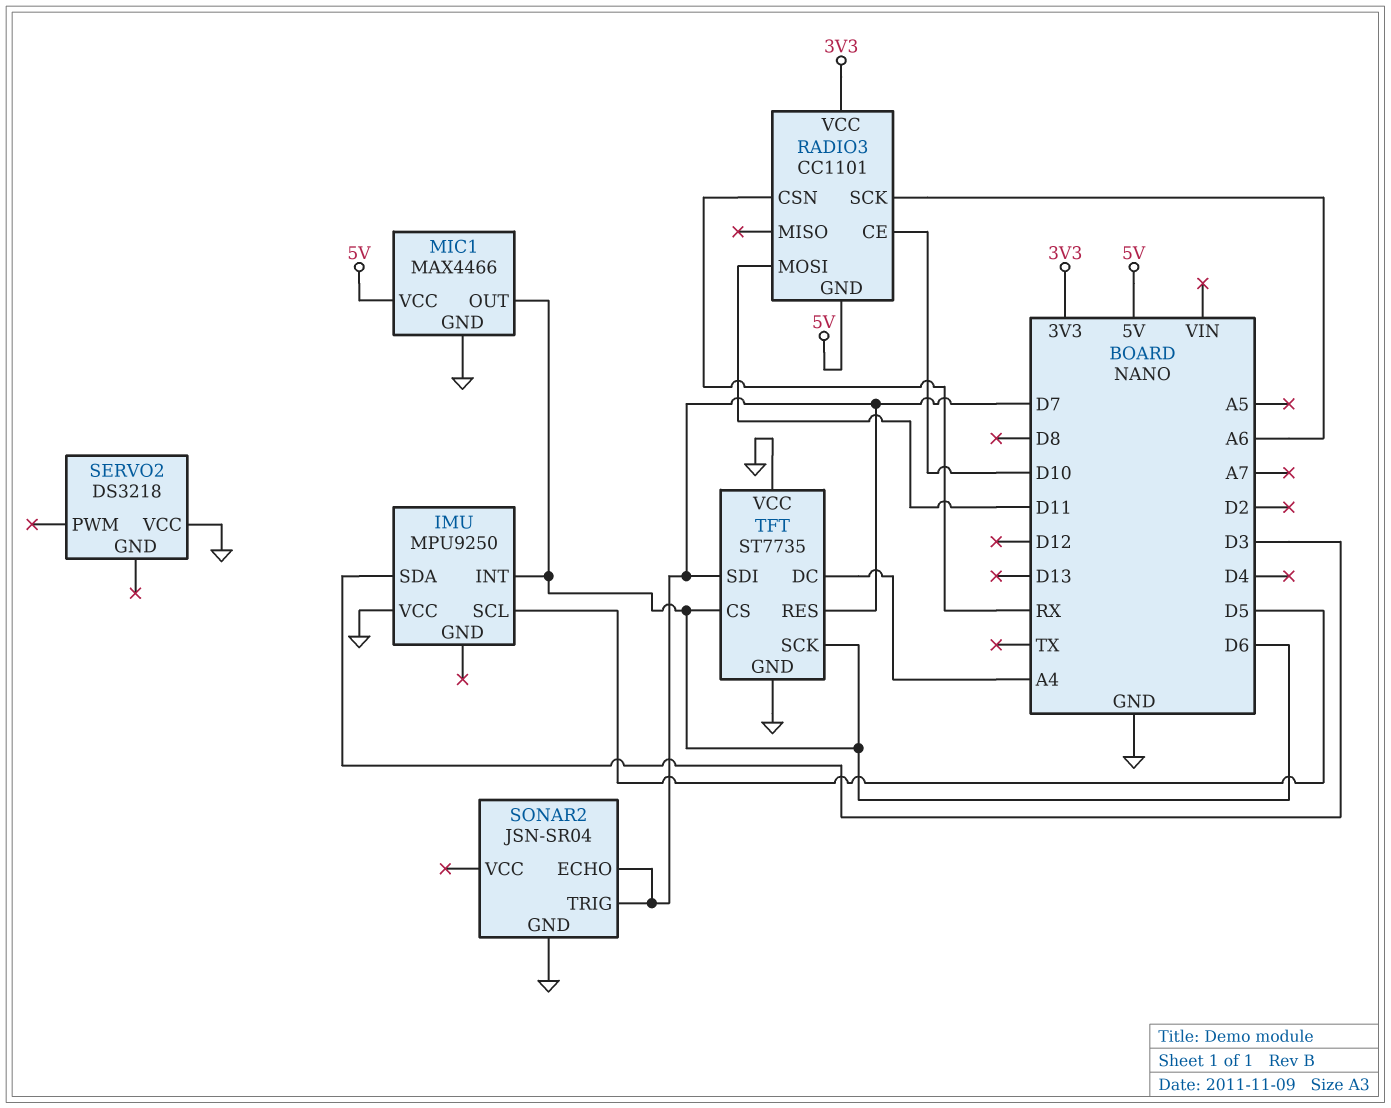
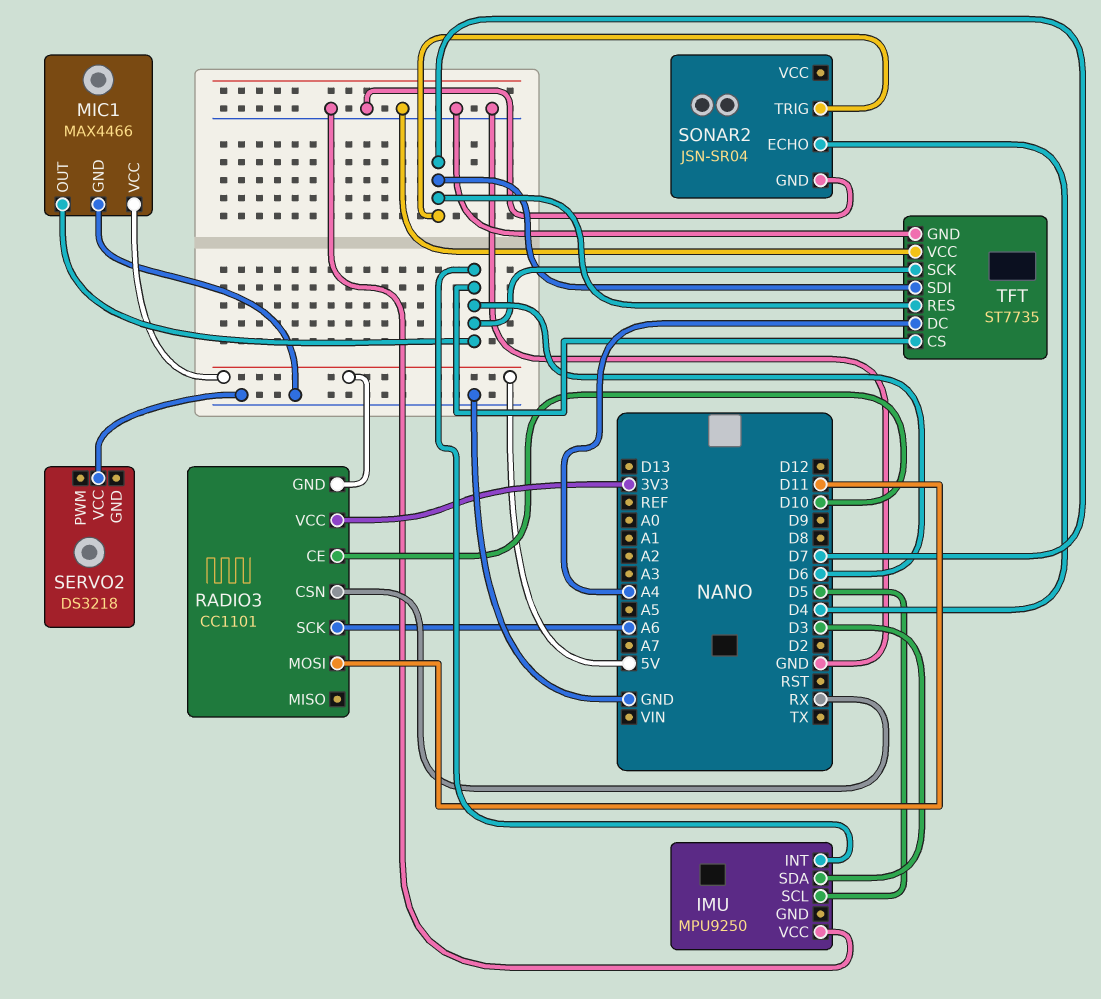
SONAR2 pin ECHO: D7 -> D4

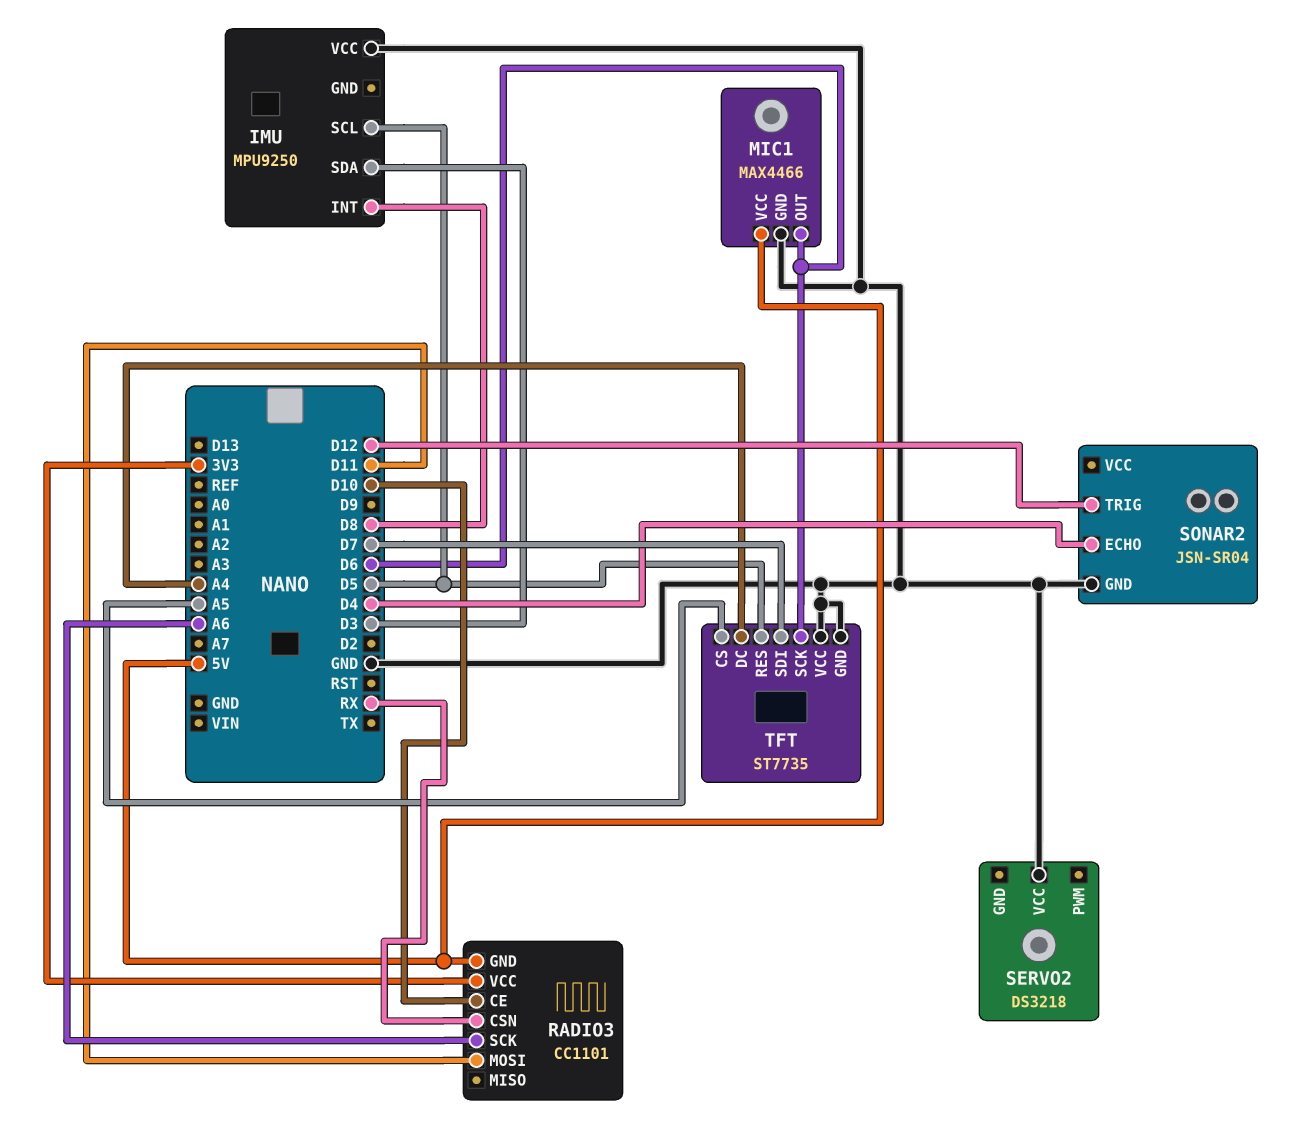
IMU pin INT: D6 -> D8
SONAR2 pin TRIG: D7 -> D12
TFT pin CS: D6 -> A5
TFT pin RES: D7 -> D5

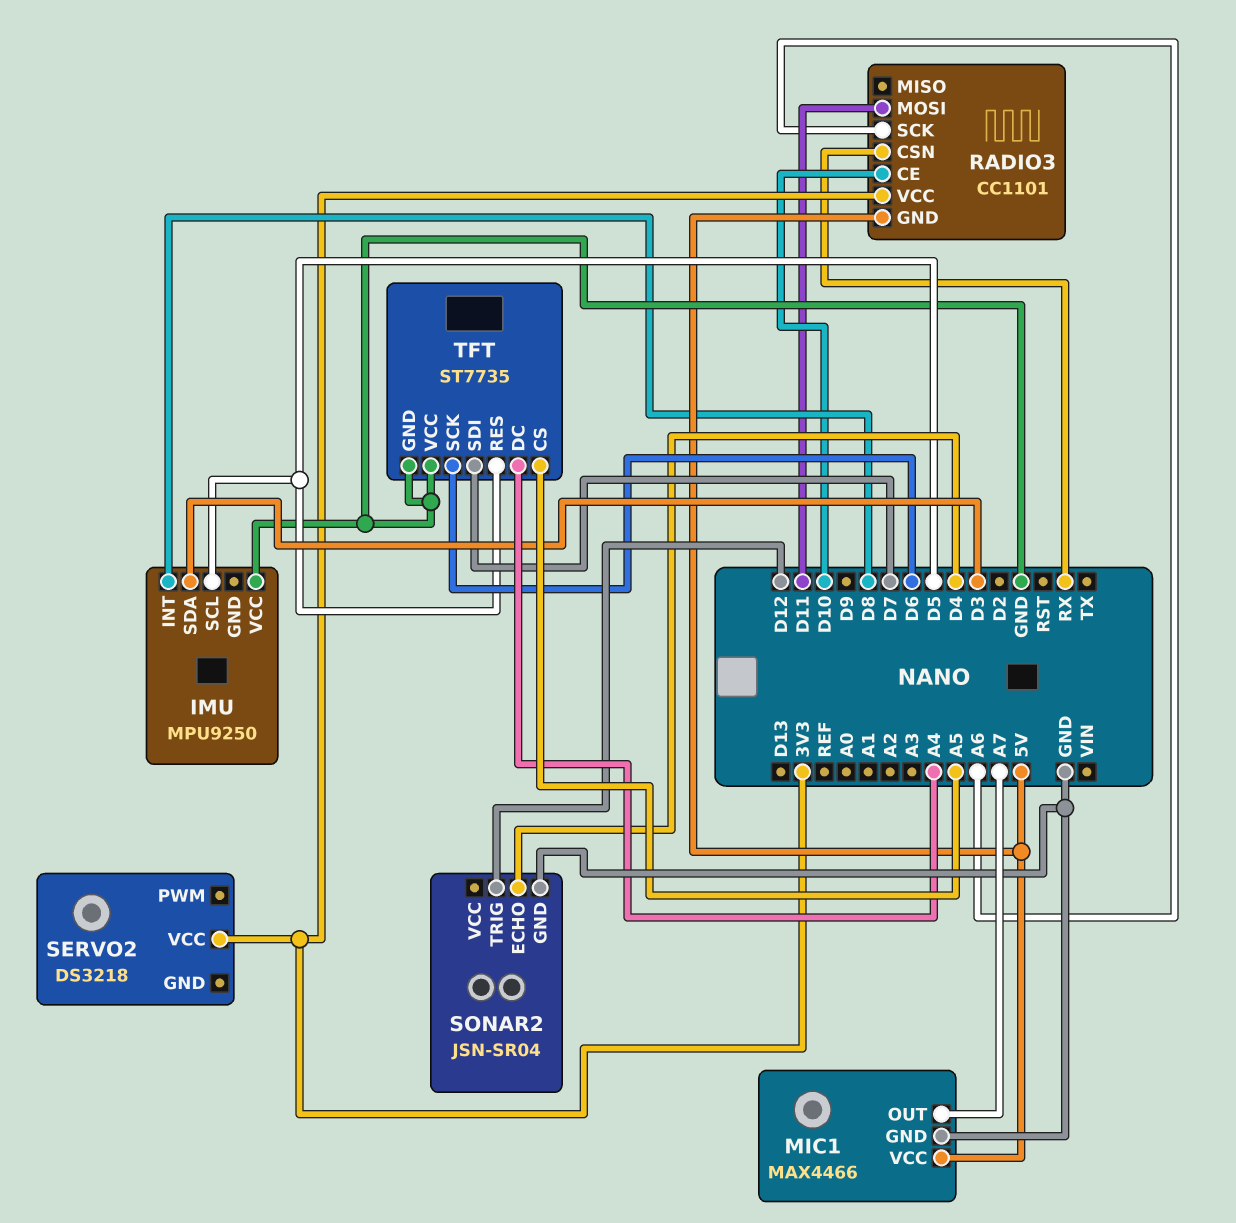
MIC1 pin OUT: D6 -> A7
SERVO2 pin VCC: GND -> 3V3

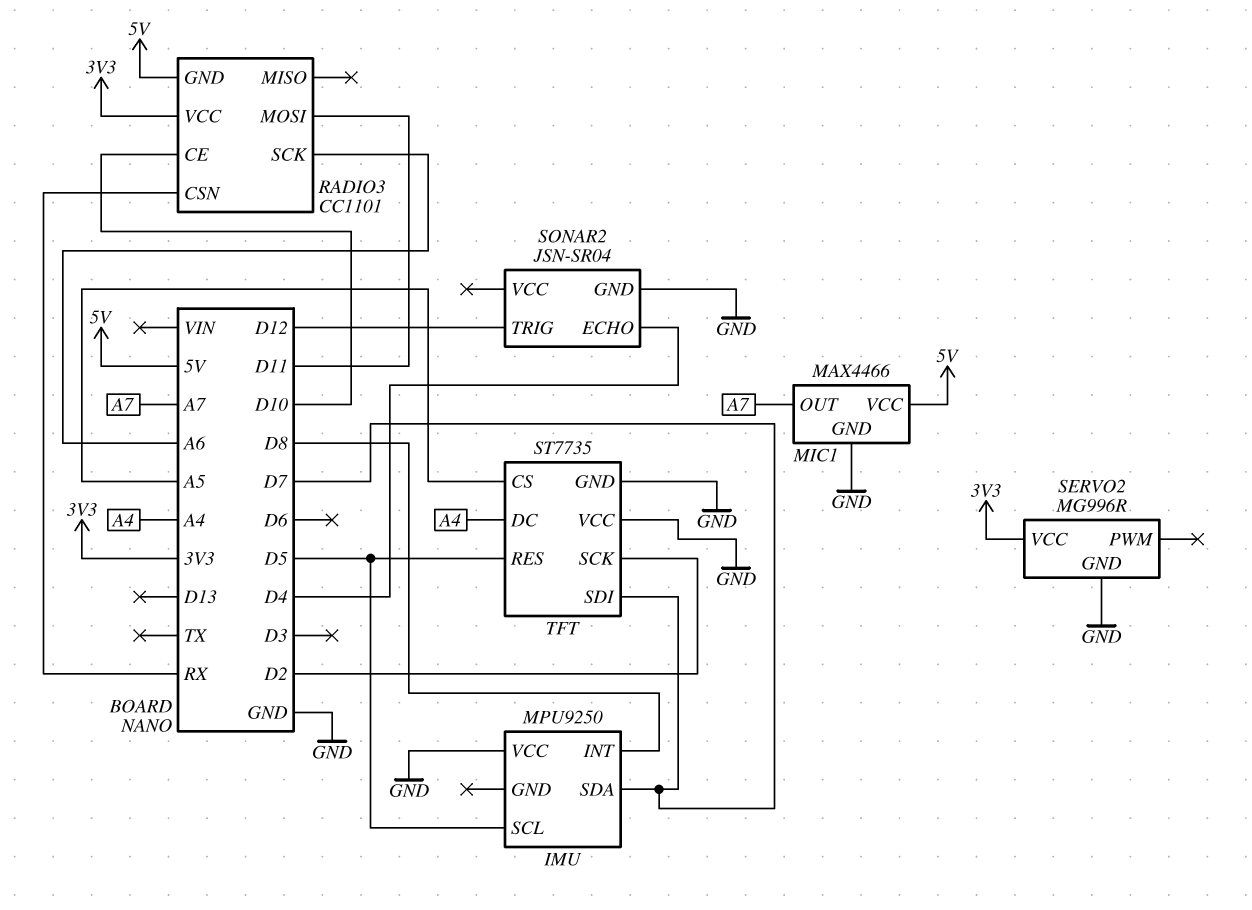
IMU pin SDA: D3 -> D7
SERVO2: DS3218 -> MG996R
SERVO2 pin GND: none -> GND
TFT pin SCK: D6 -> D2

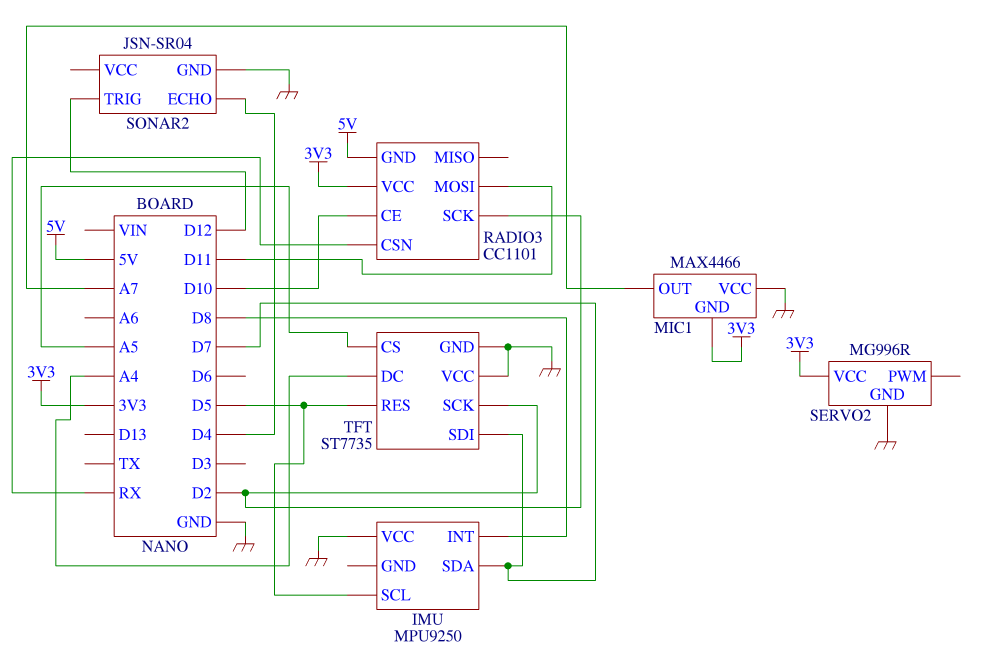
MIC1 pin GND: GND -> 3V3
MIC1 pin VCC: 5V -> GND
RADIO3 pin SCK: A6 -> D2

